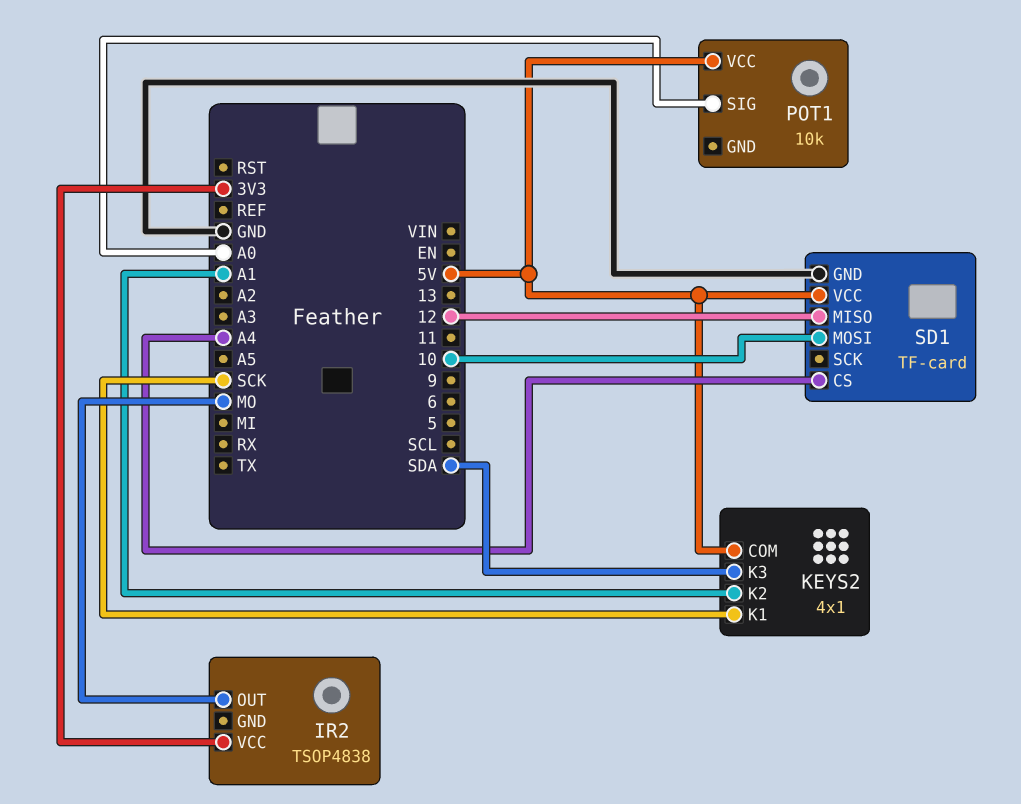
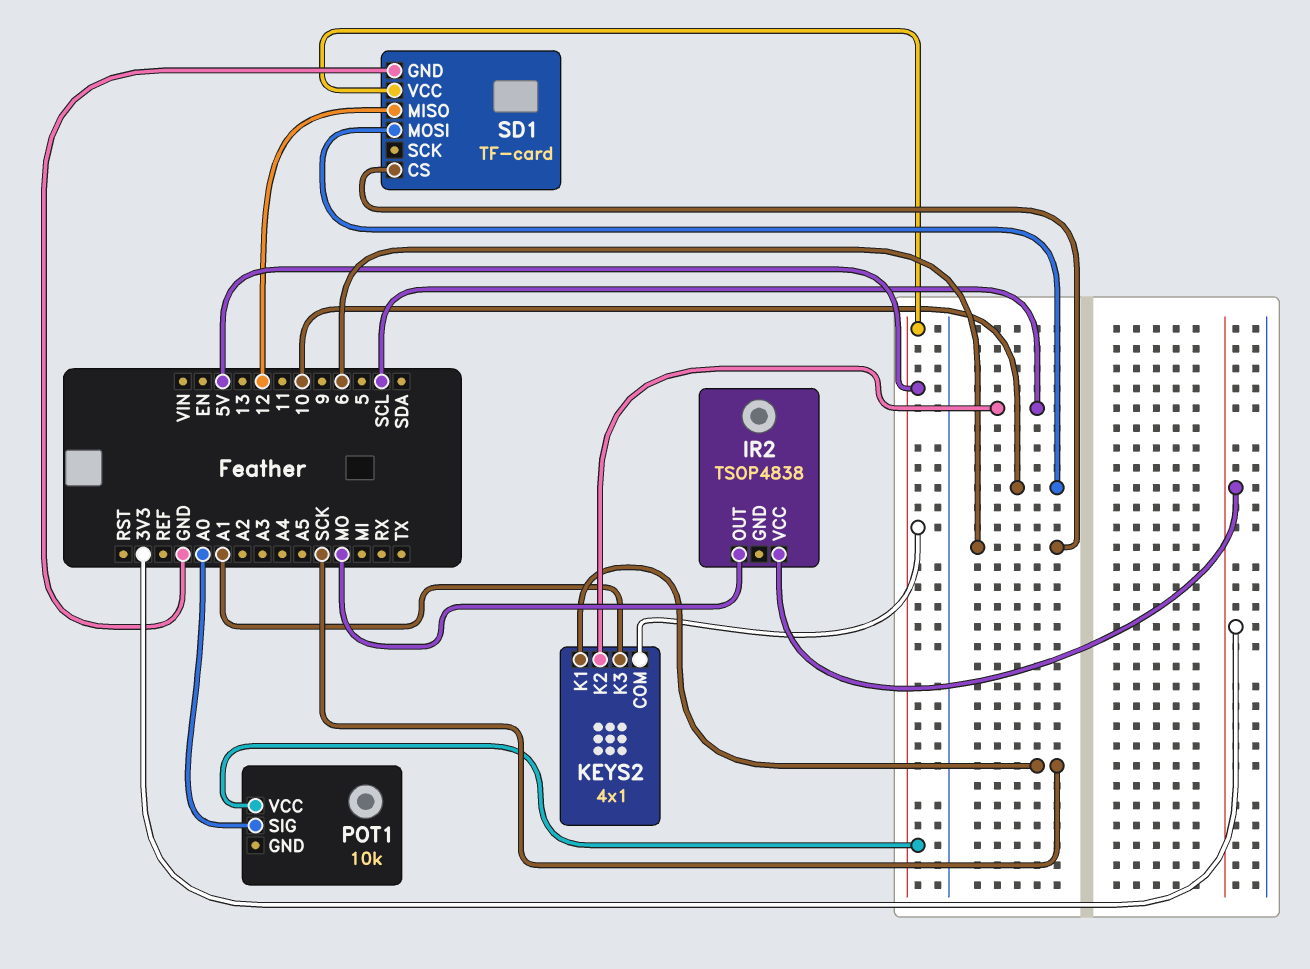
KEYS2 pin K2: A1 -> SCL
KEYS2 pin K3: SDA -> A1
SD1 pin CS: A4 -> 6

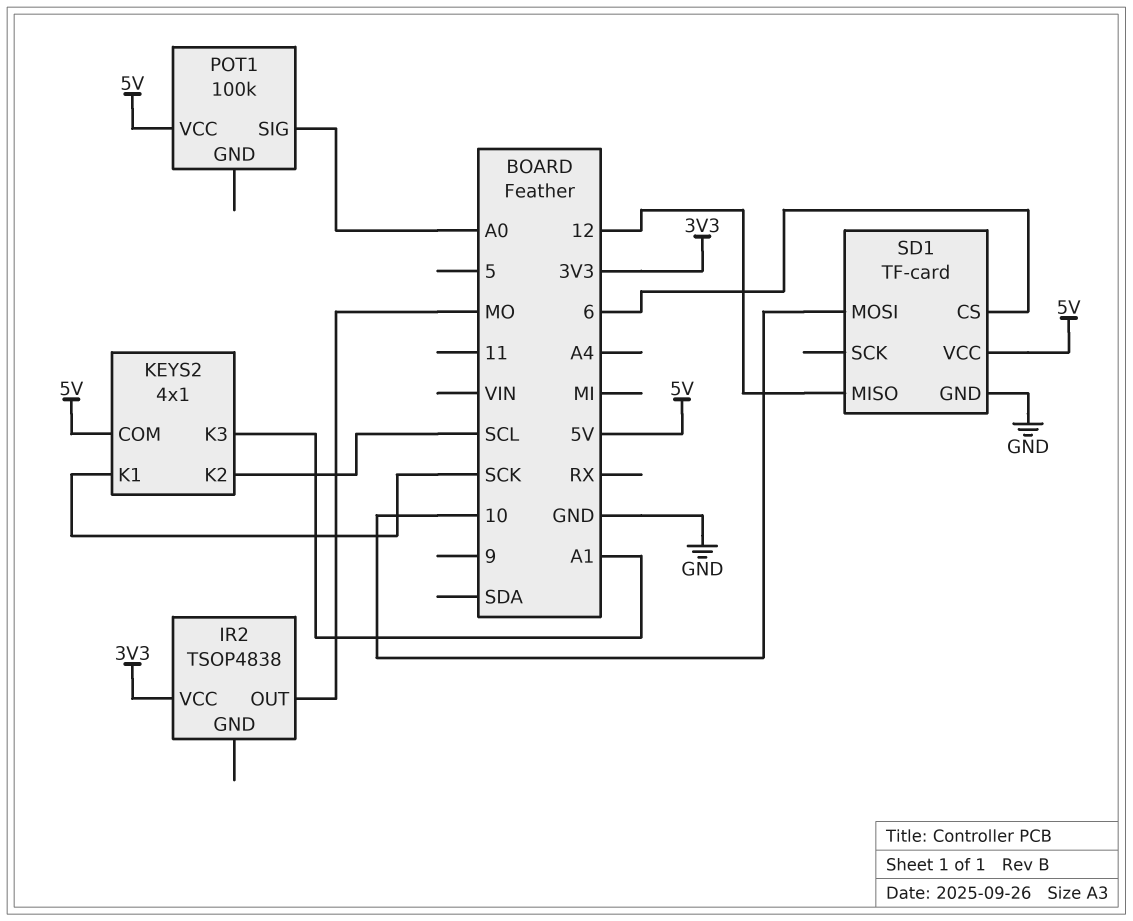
POT1: 10k -> 100k

